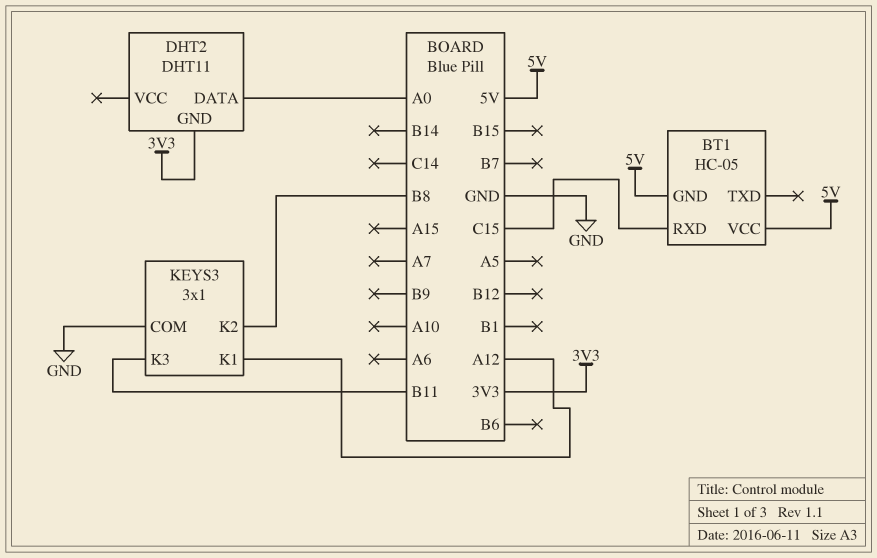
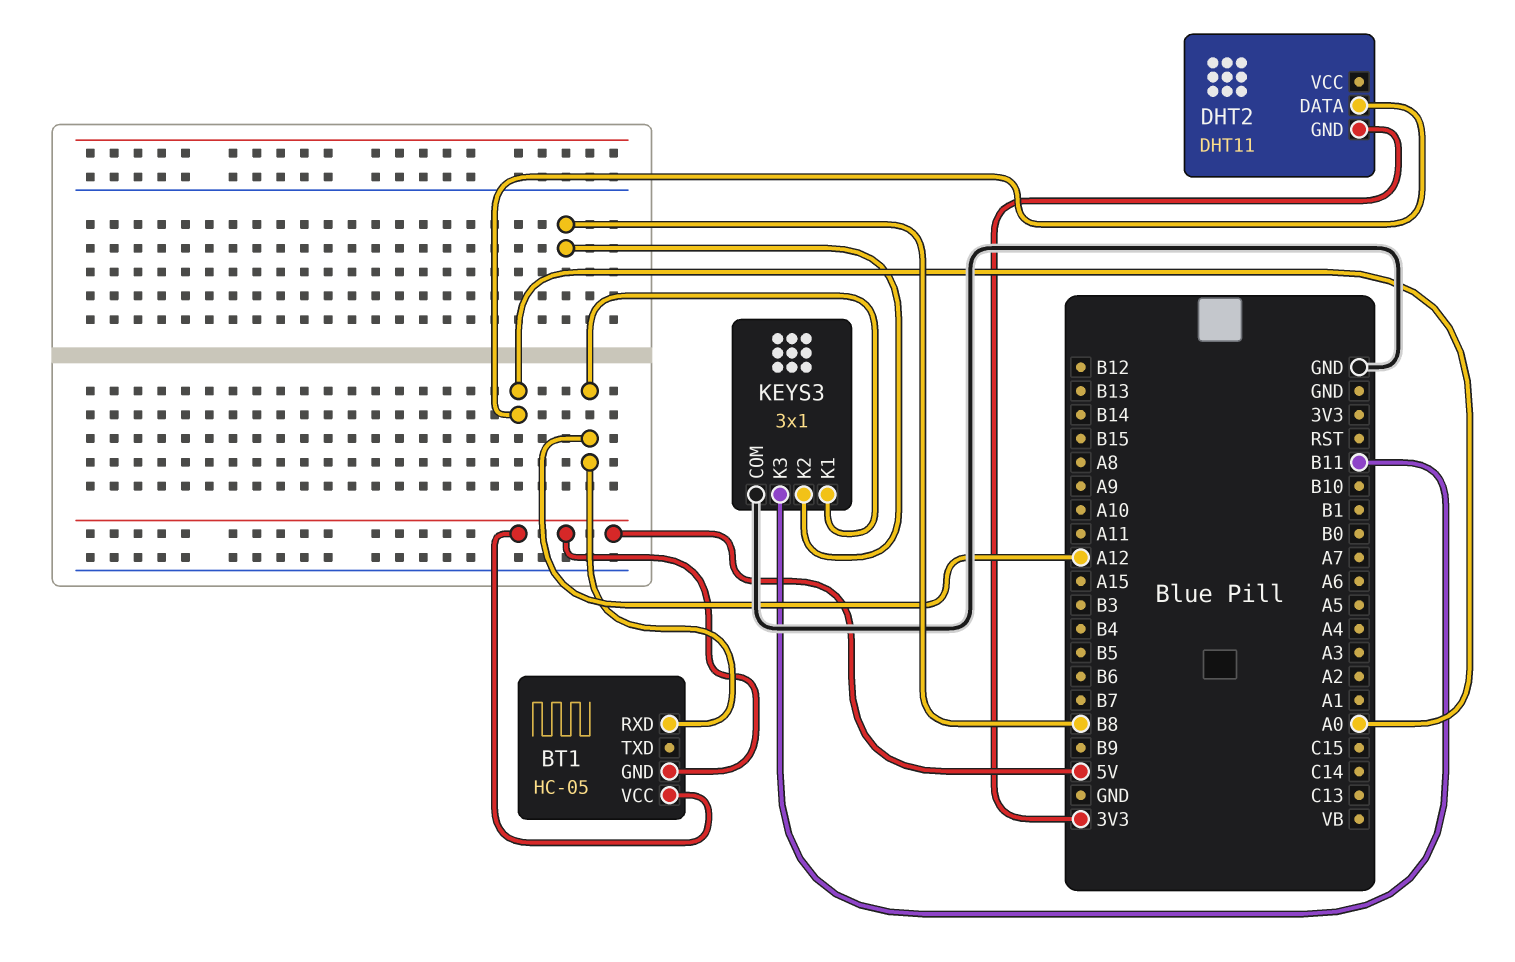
BT1 pin RXD: C15 -> A12

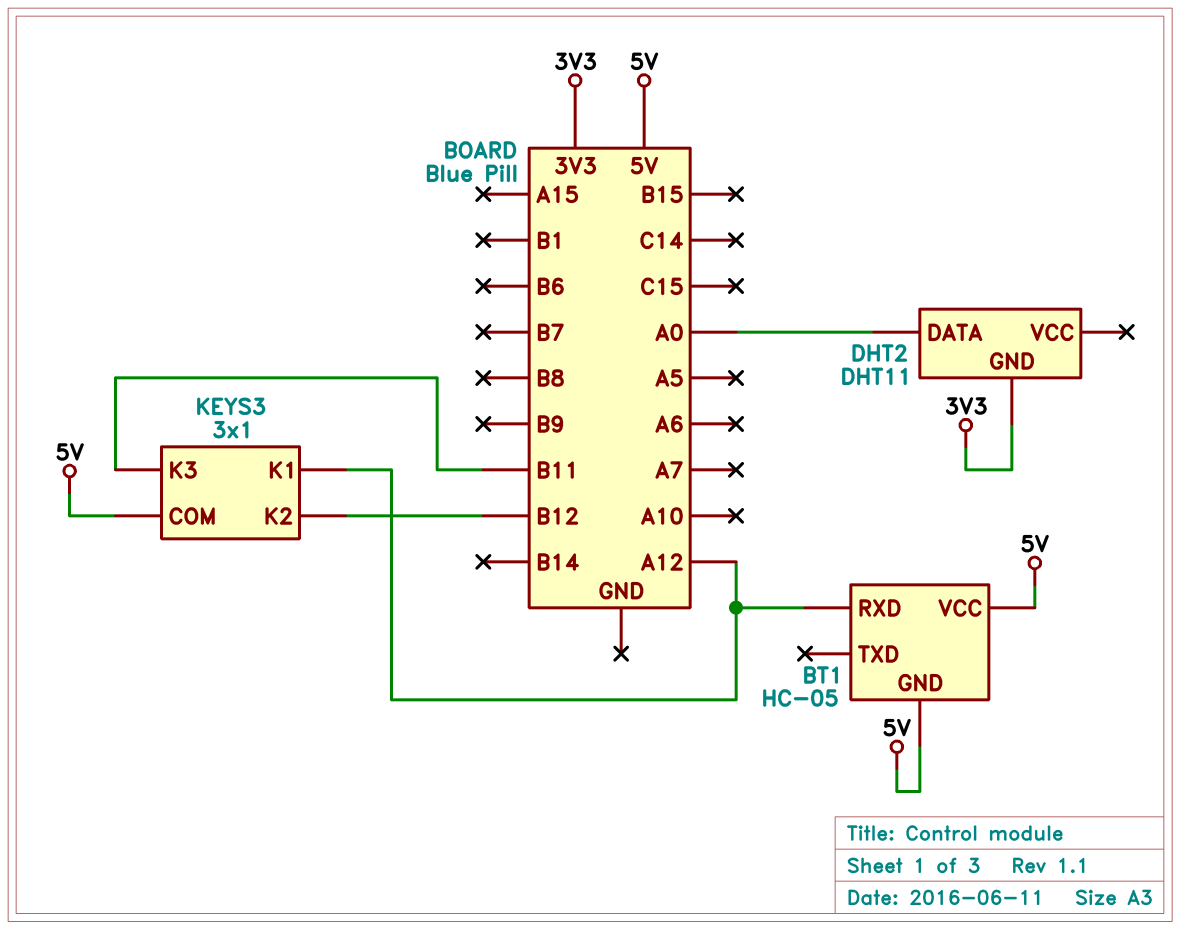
KEYS3 pin COM: GND -> 5V
KEYS3 pin K2: B8 -> B12

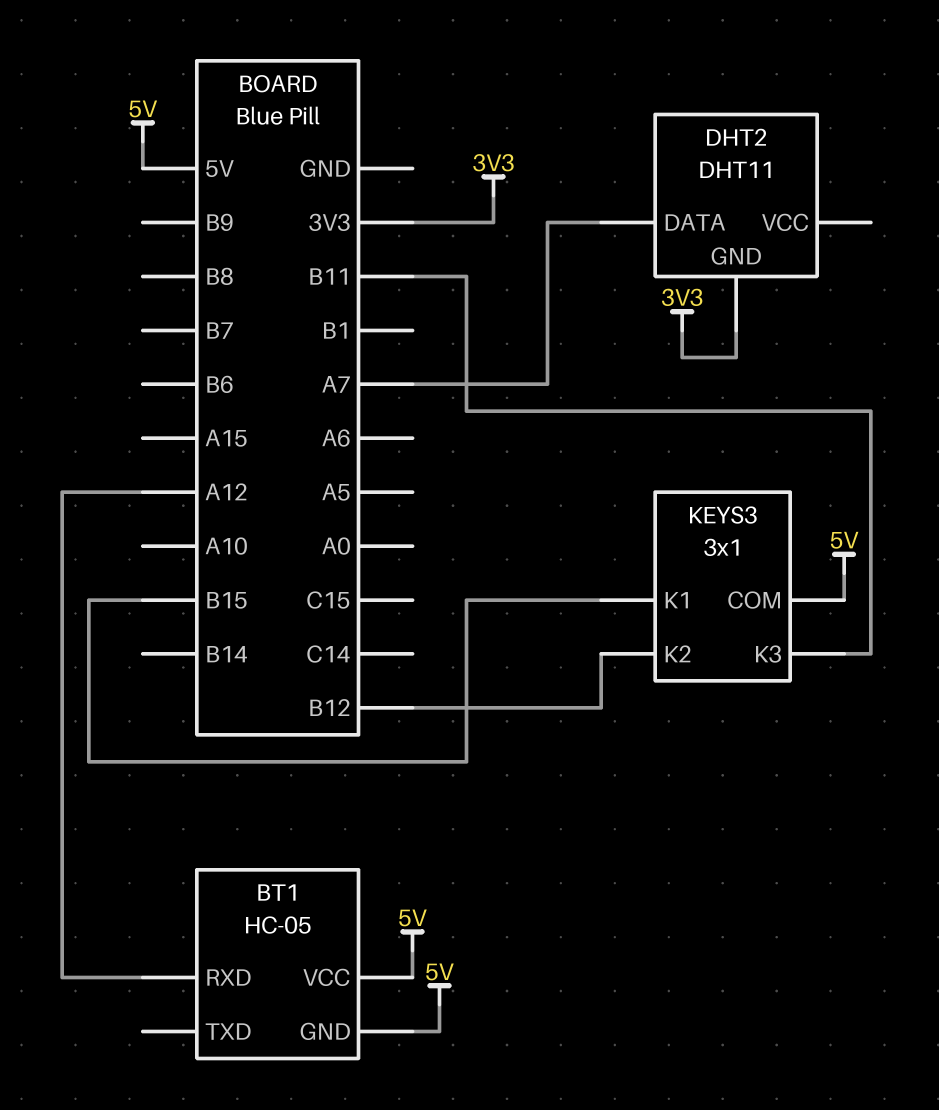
DHT2 pin DATA: A0 -> A7
KEYS3 pin K1: A12 -> B15

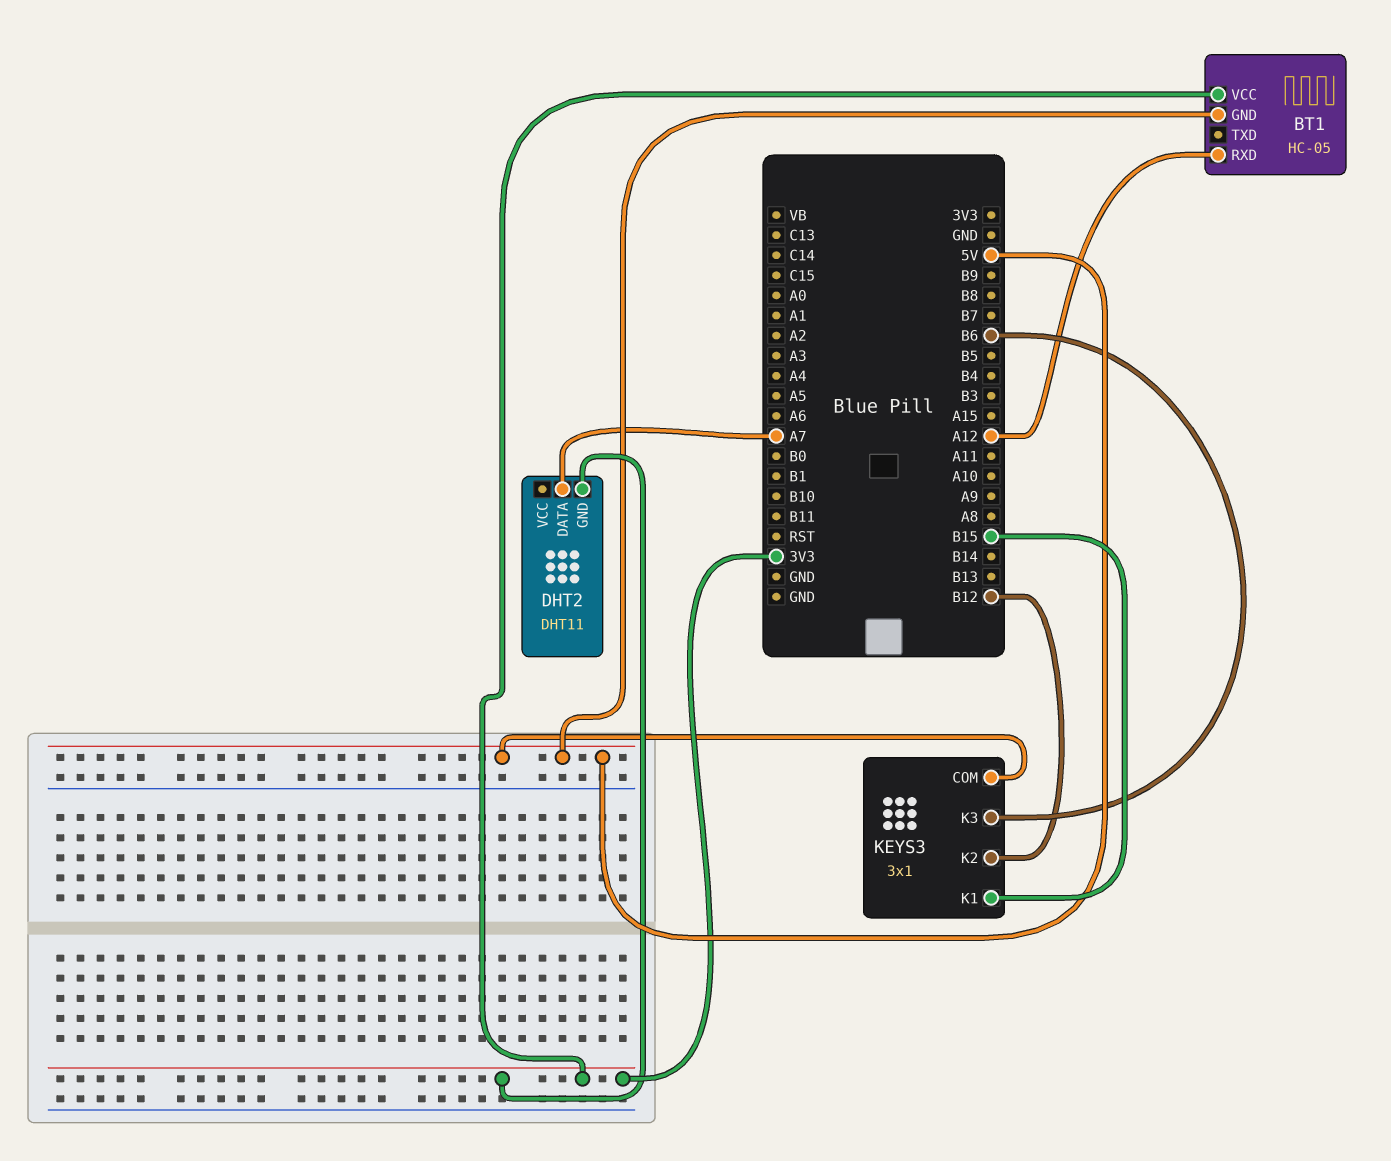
BT1 pin VCC: 5V -> 3V3
KEYS3 pin K3: B11 -> B6

